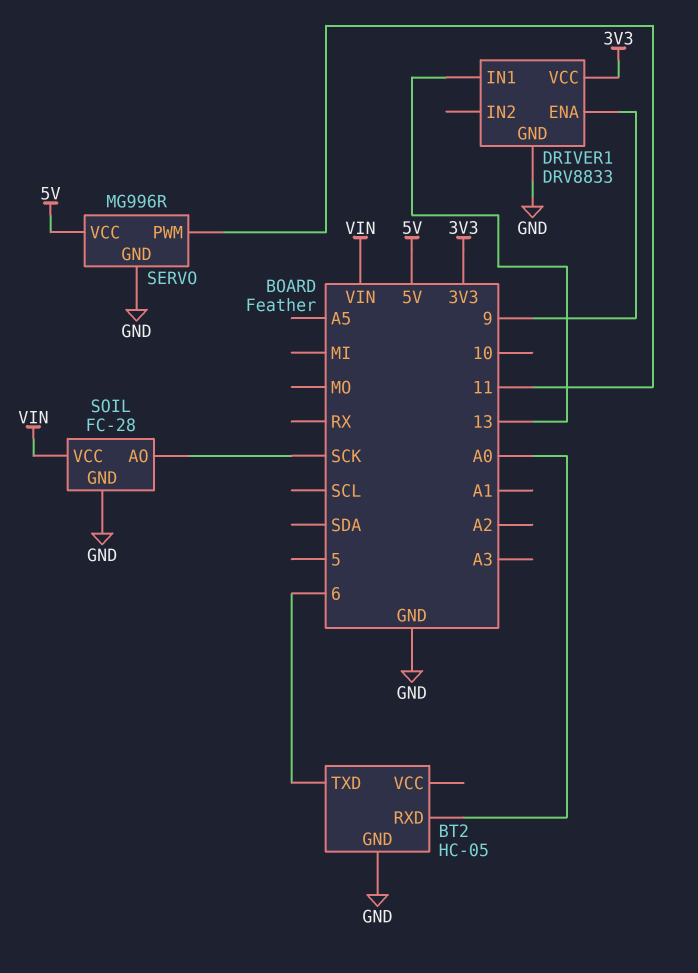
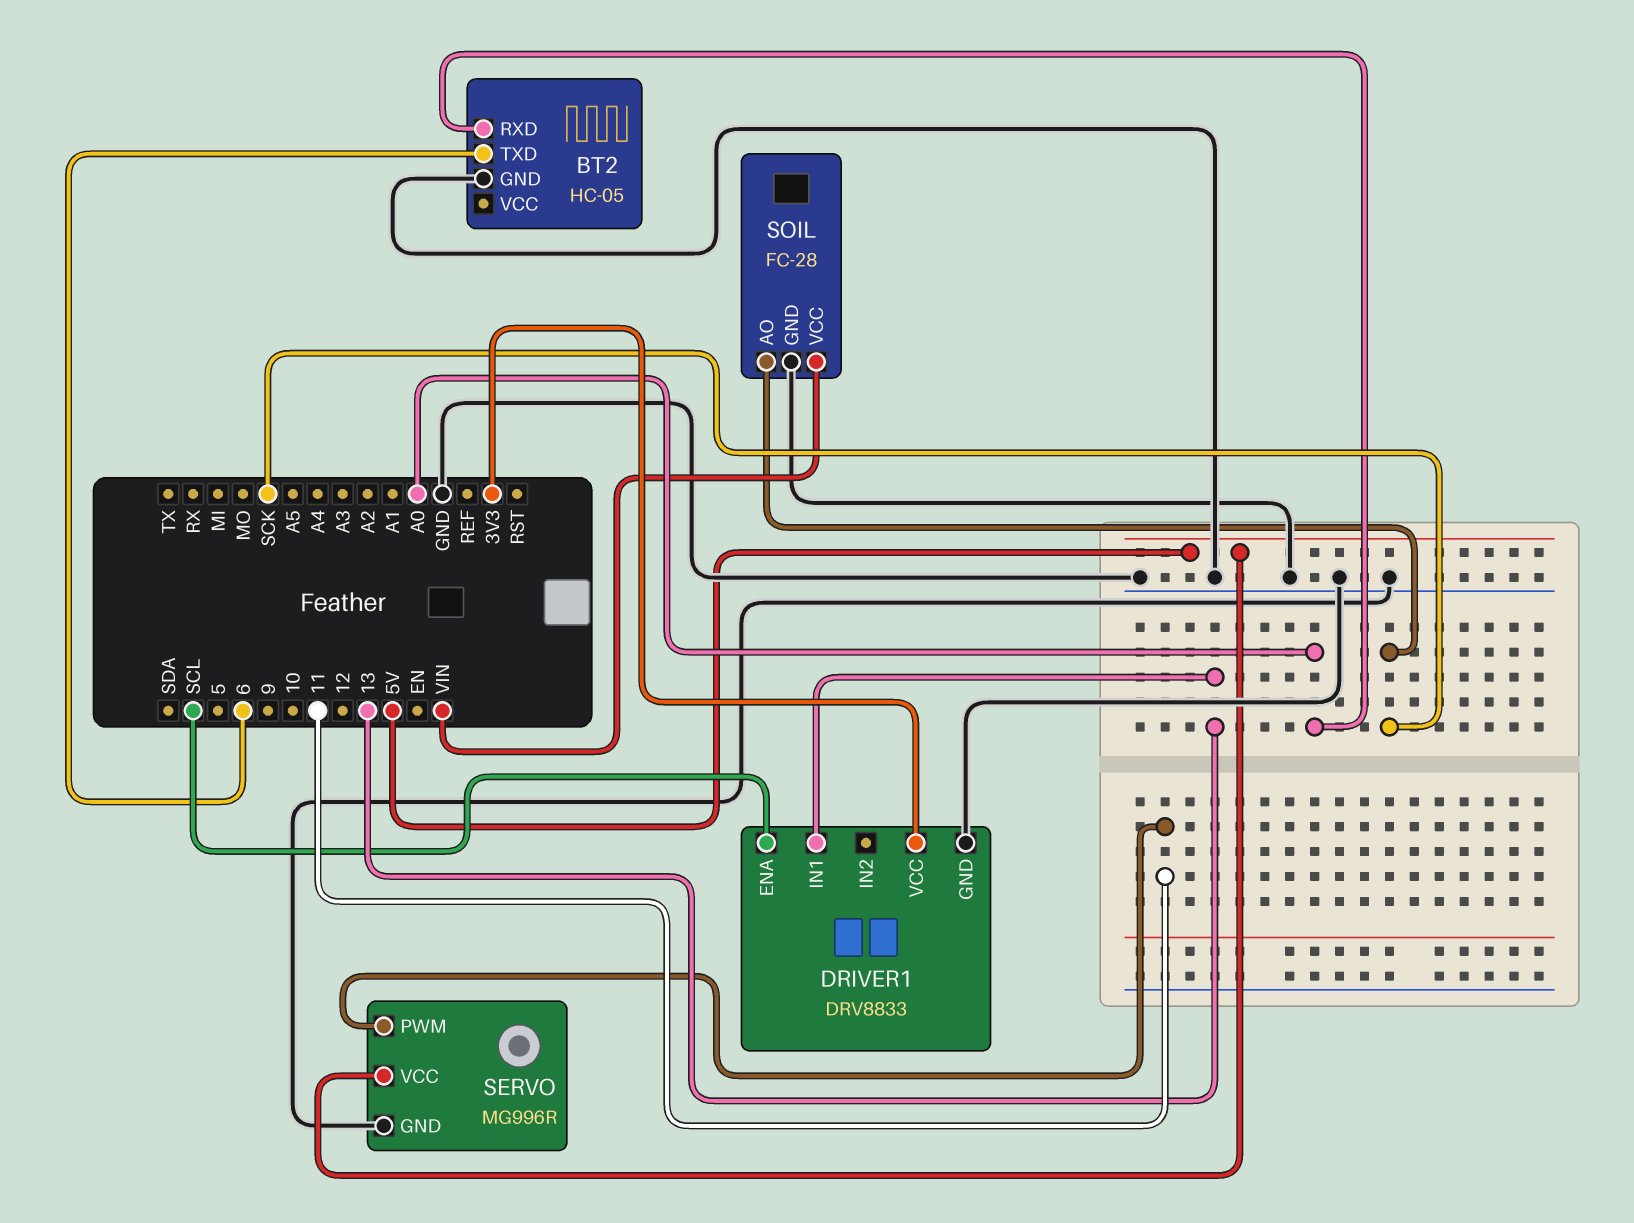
DRIVER1 pin ENA: 9 -> SCL

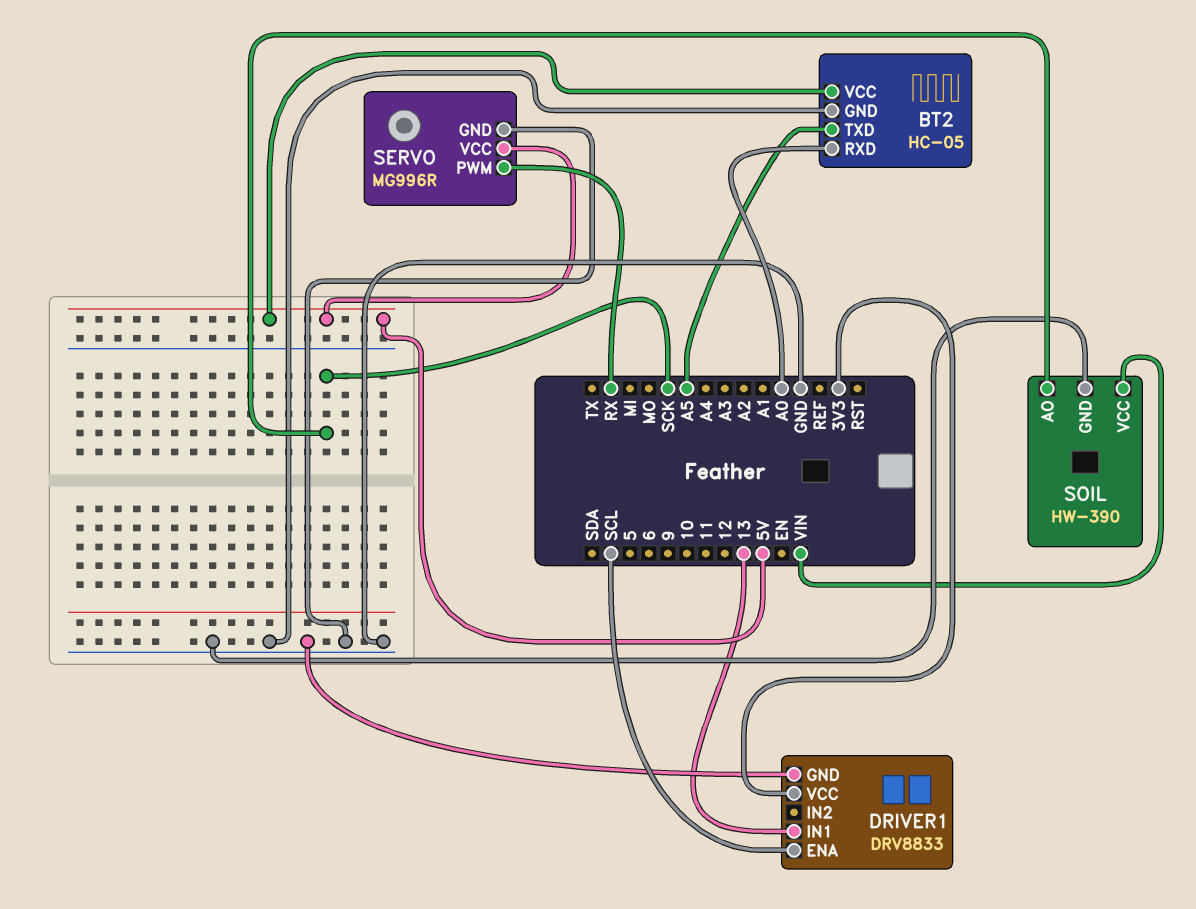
BT2 pin TXD: 6 -> A5
BT2 pin VCC: none -> 5V
SERVO pin PWM: 11 -> RX
SOIL: FC-28 -> HW-390

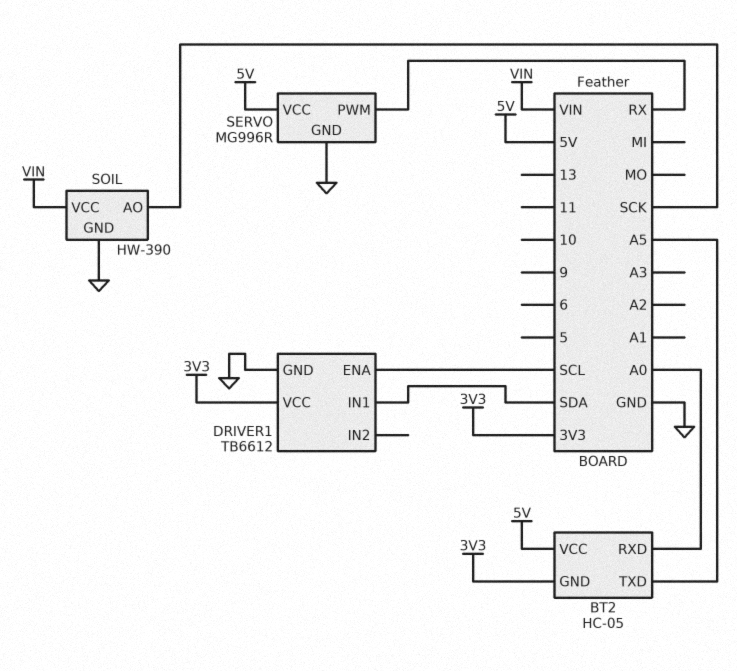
BT2 pin GND: GND -> 3V3
DRIVER1: DRV8833 -> TB6612
DRIVER1 pin IN1: 13 -> SDA

